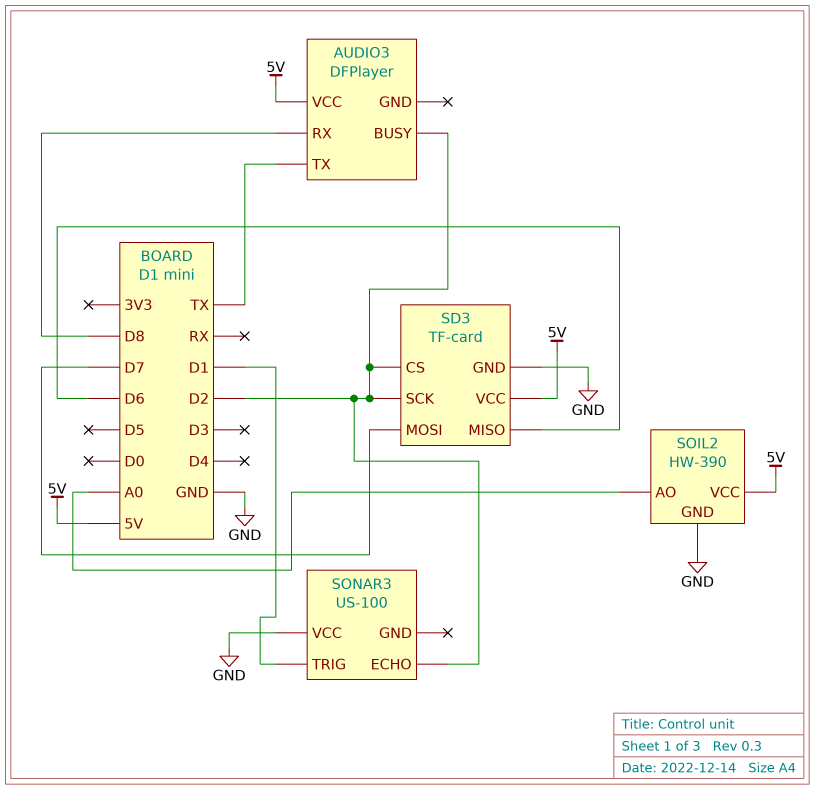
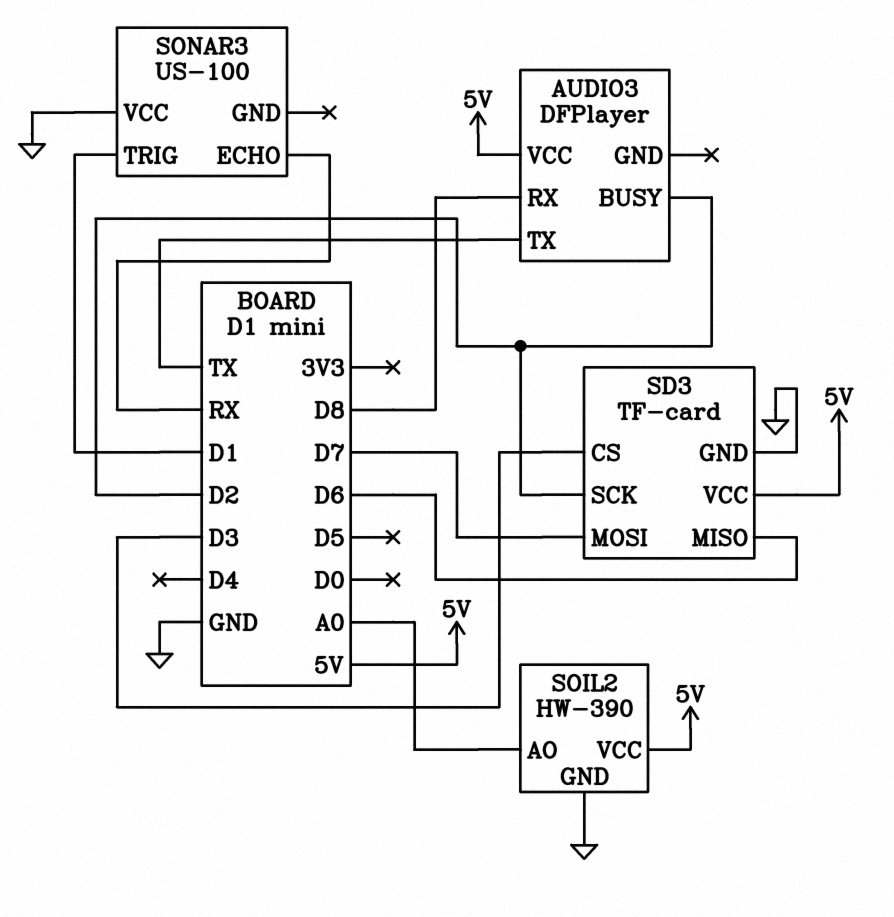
SD3 pin CS: D2 -> D3
SONAR3 pin ECHO: D2 -> RX

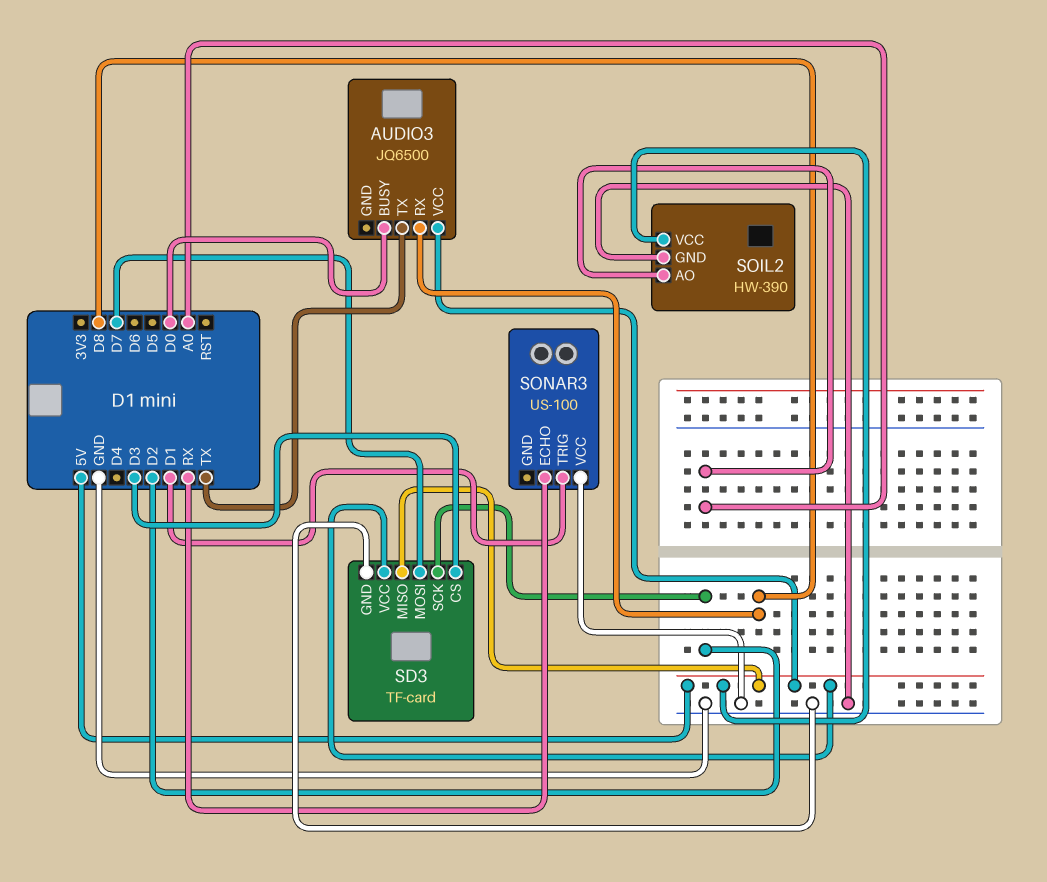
AUDIO3: DFPlayer -> JQ6500
AUDIO3 pin BUSY: D2 -> D0
SD3 pin MISO: D6 -> 5V

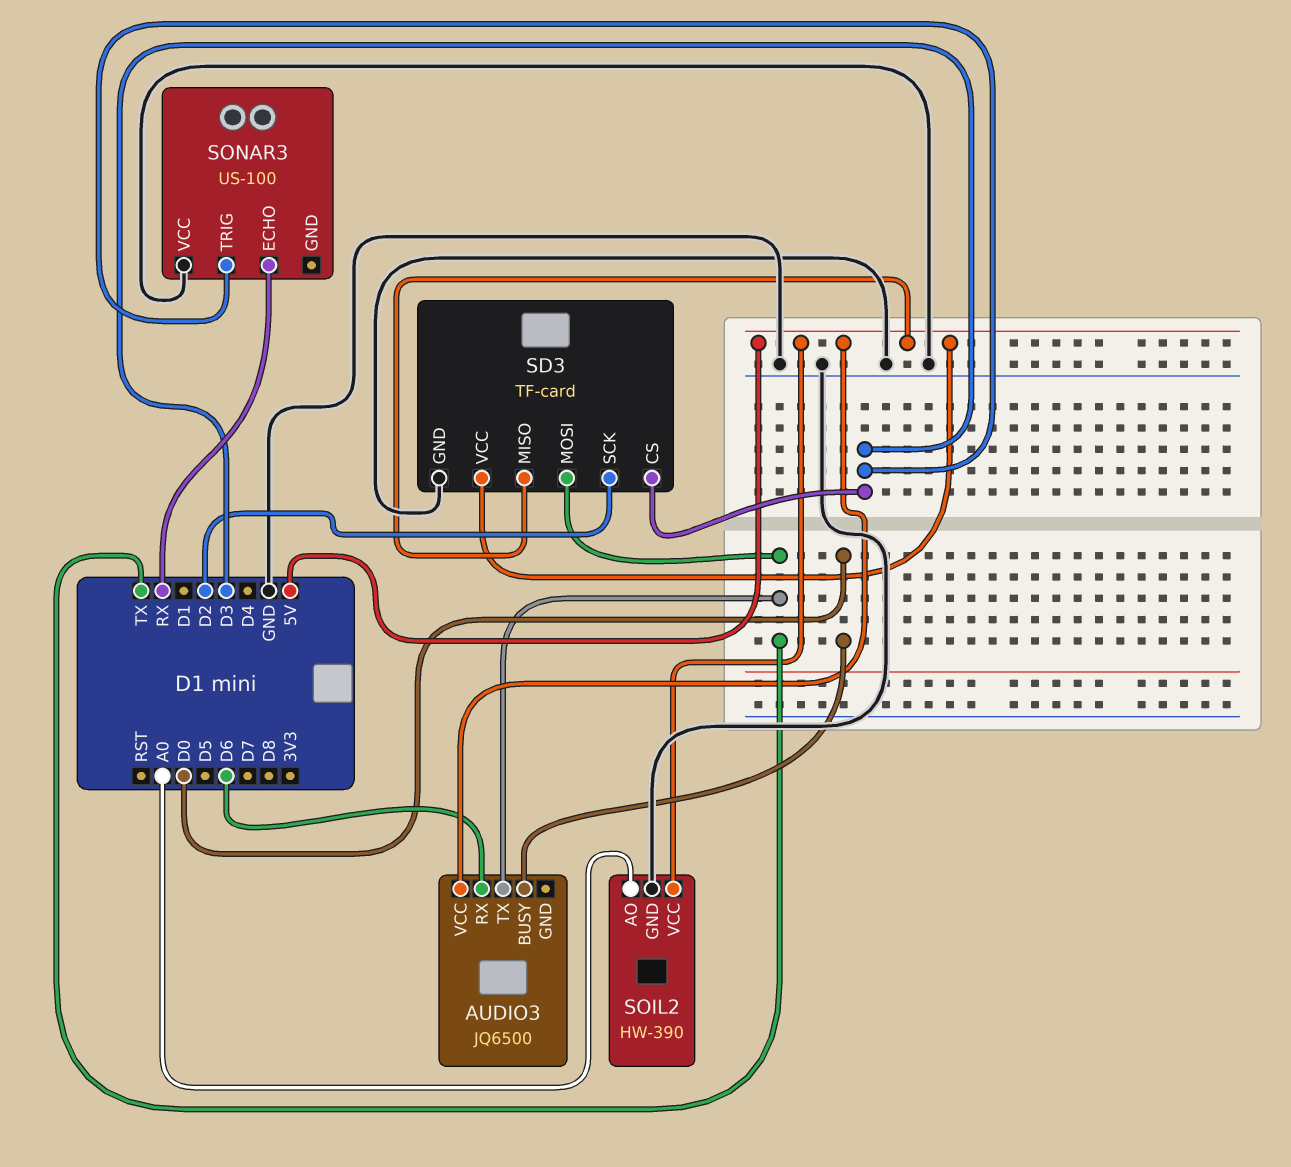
AUDIO3 pin RX: D8 -> D6
SD3 pin MOSI: D7 -> TX
SONAR3 pin TRIG: D1 -> D3

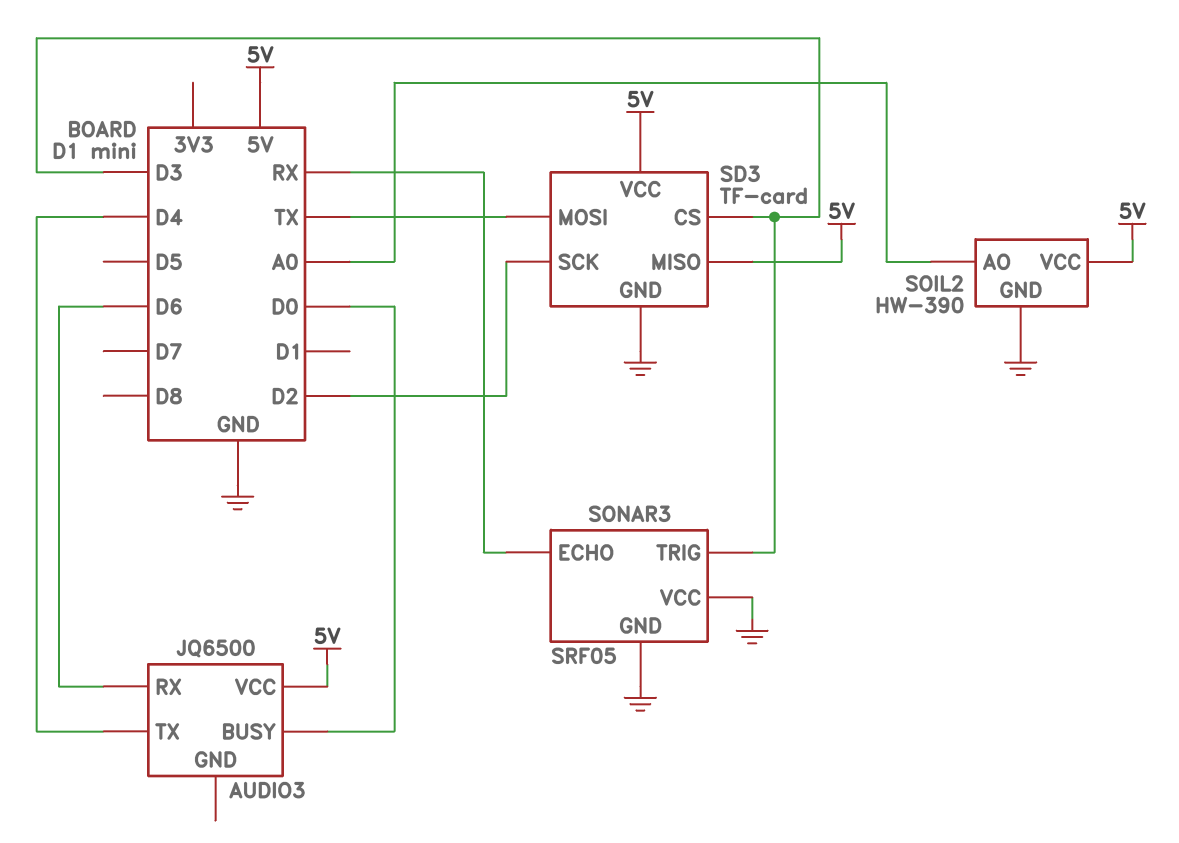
AUDIO3 pin TX: TX -> D4
SONAR3: US-100 -> SRF05
SONAR3 pin GND: none -> GND

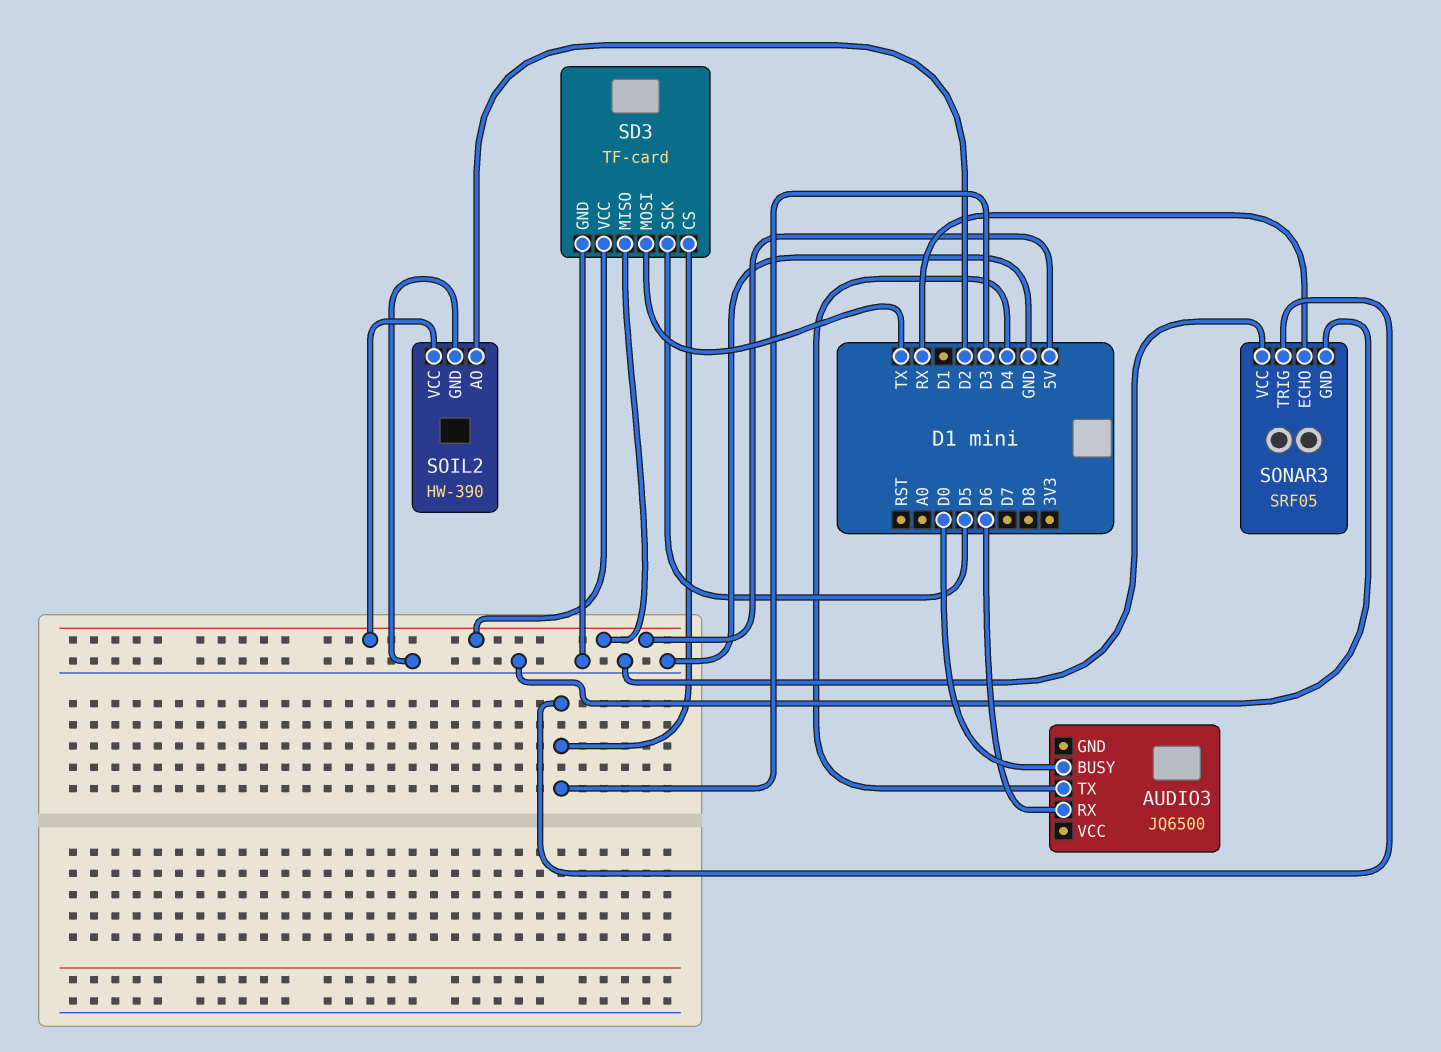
AUDIO3 pin VCC: 5V -> none
SD3 pin SCK: D2 -> D5
SOIL2 pin AO: A0 -> D2

